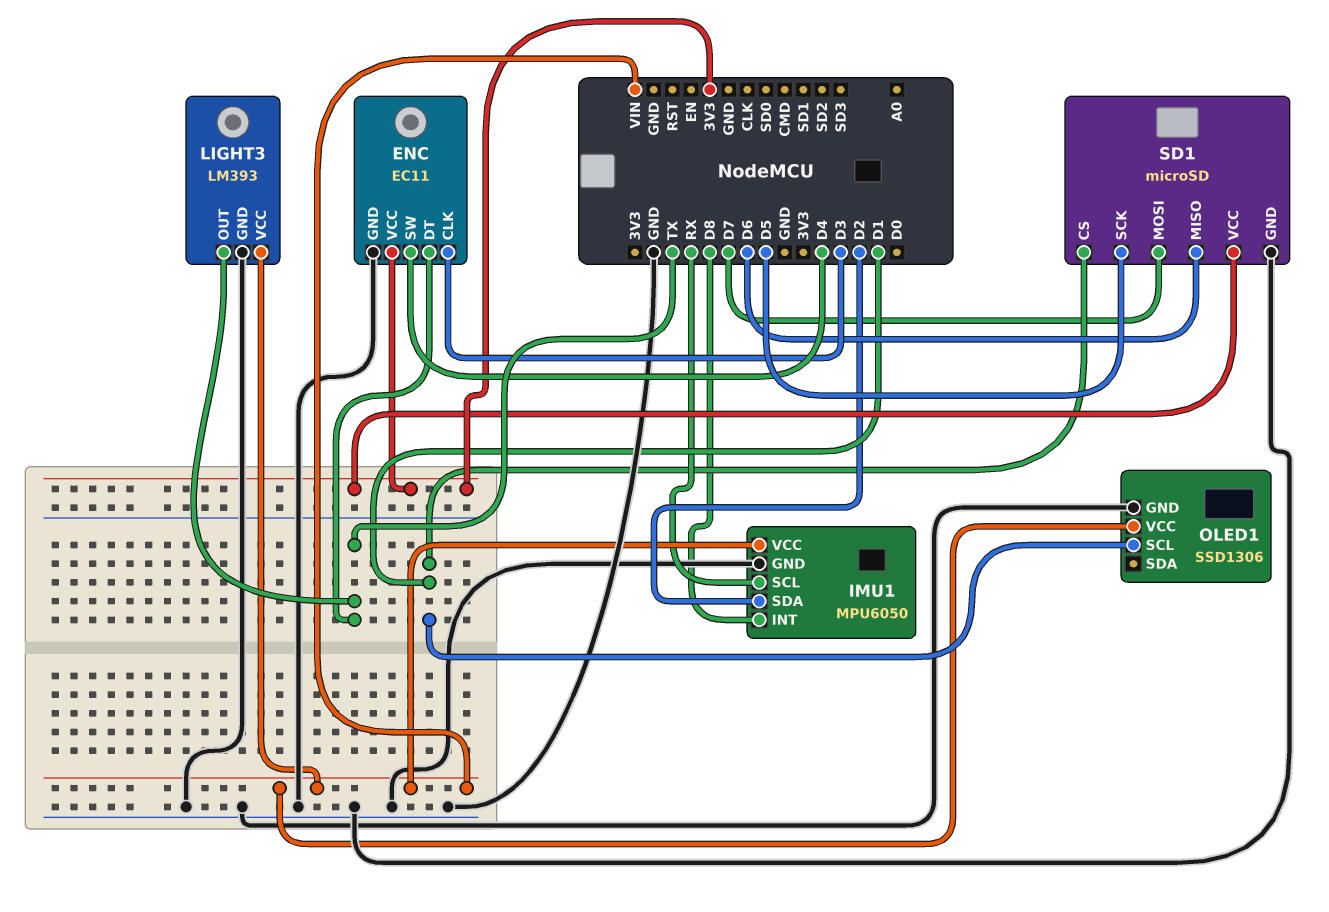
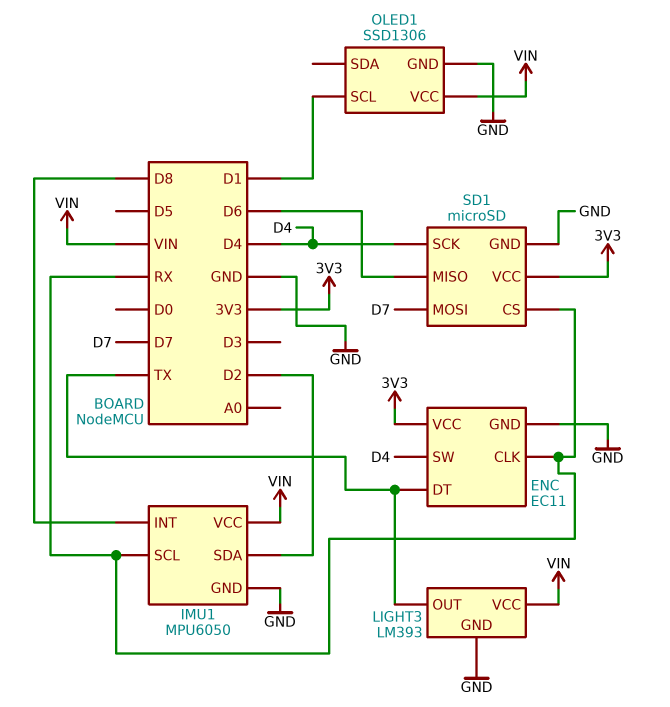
ENC pin CLK: D3 -> RX
SD1 pin CS: D1 -> RX
SD1 pin SCK: D5 -> D4

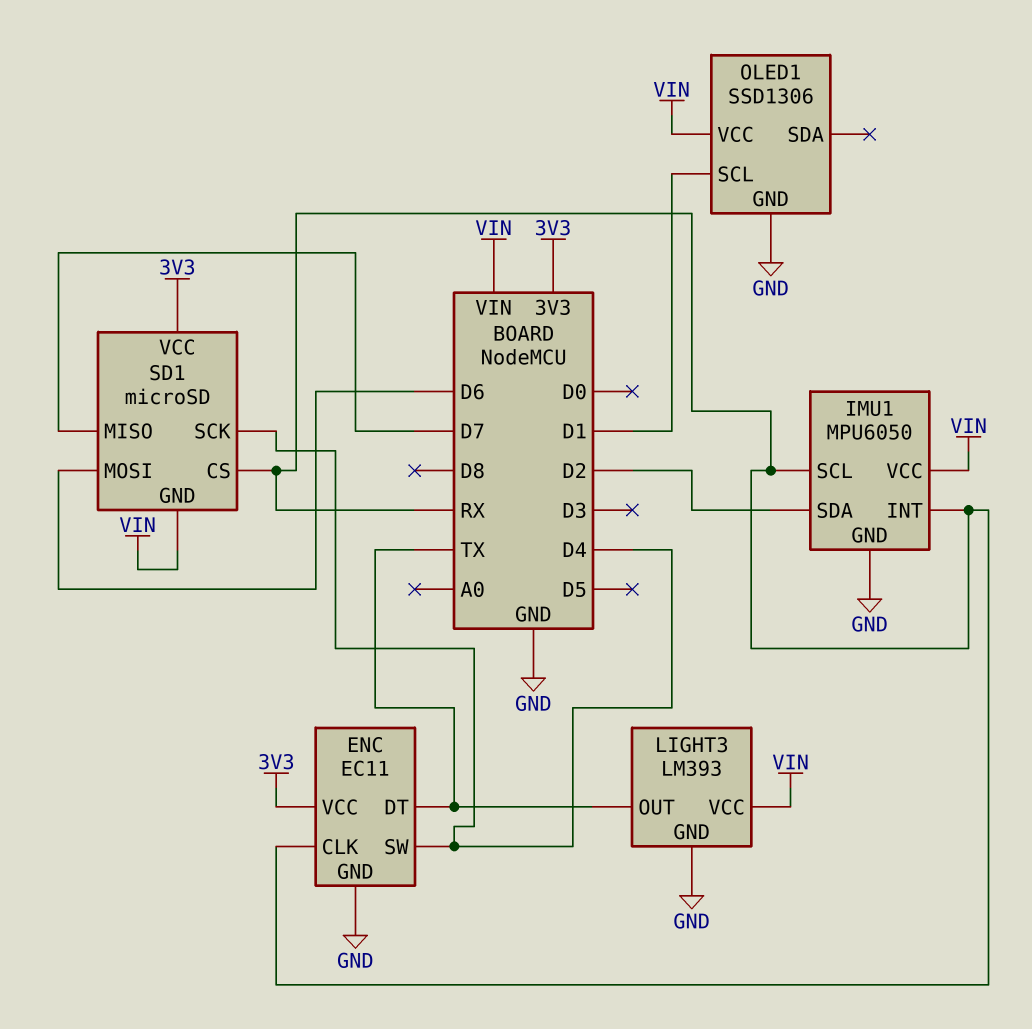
IMU1 pin INT: D8 -> RX
SD1 pin GND: GND -> VIN
SD1 pin MISO: D6 -> D7
SD1 pin MOSI: D7 -> D6

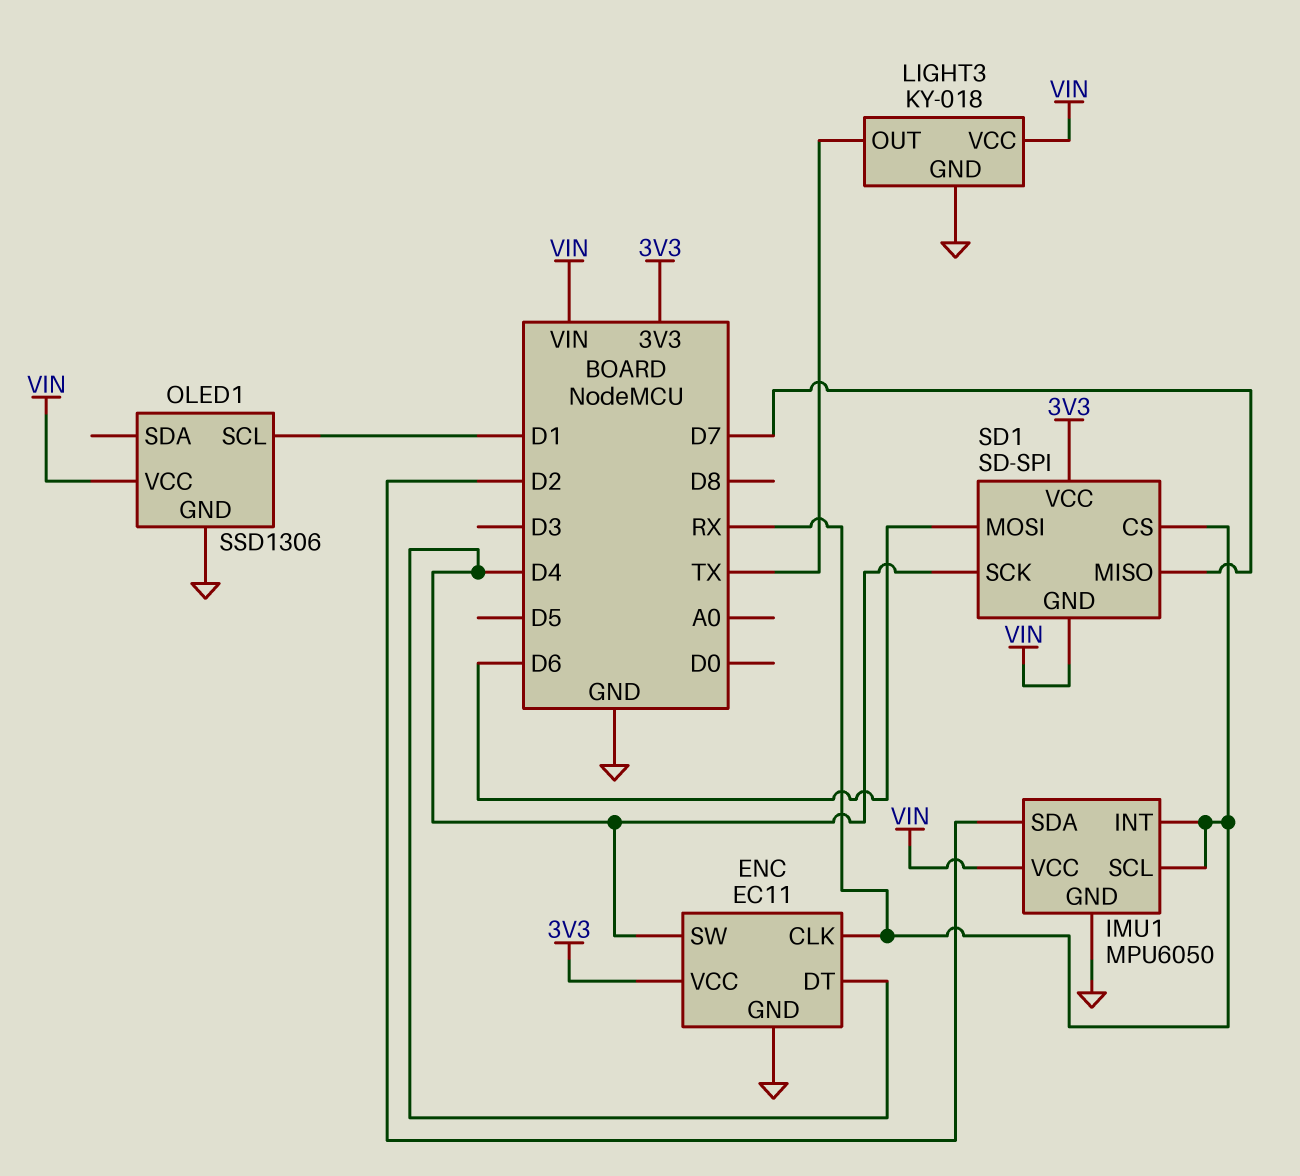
ENC pin DT: TX -> D4
LIGHT3: LM393 -> KY-018
SD1: microSD -> SD-SPI

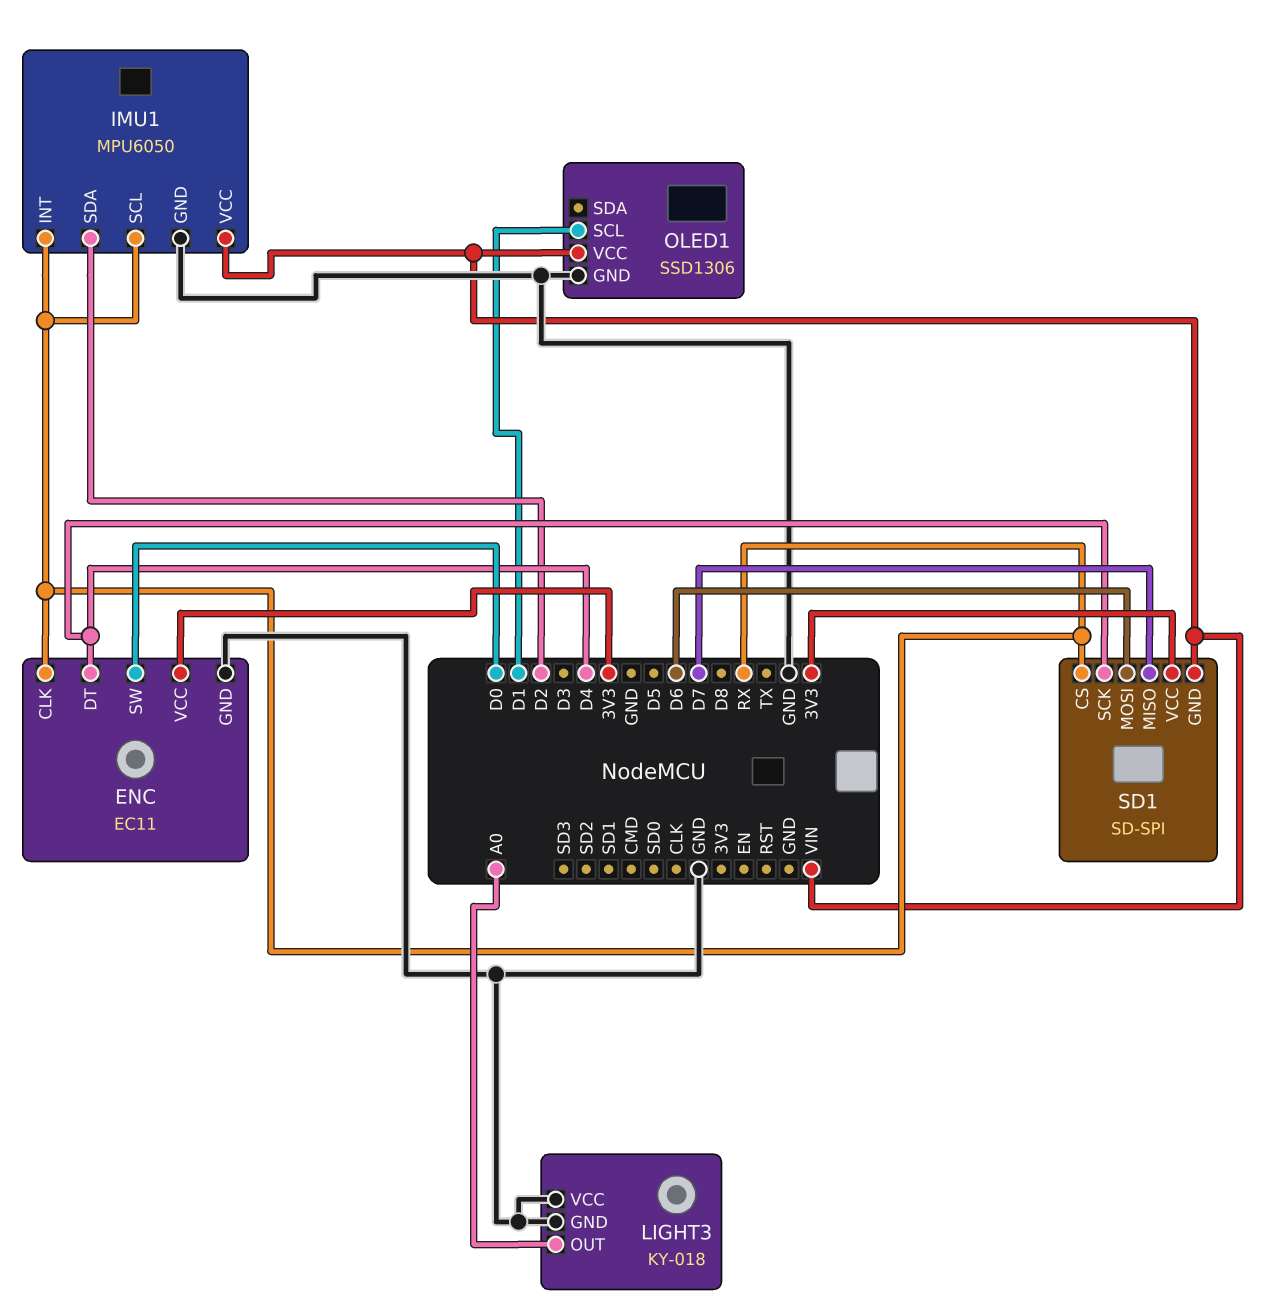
ENC pin SW: D4 -> D0
LIGHT3 pin OUT: TX -> A0
LIGHT3 pin VCC: VIN -> GND

